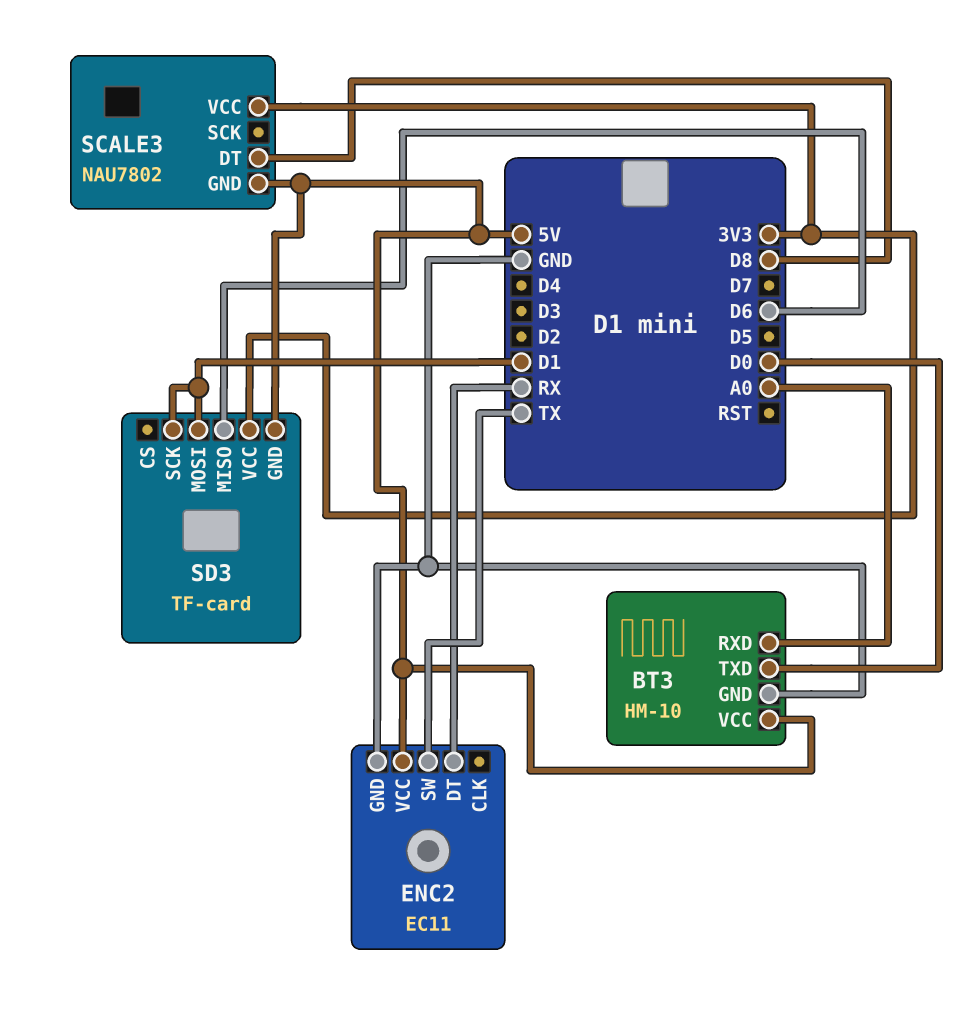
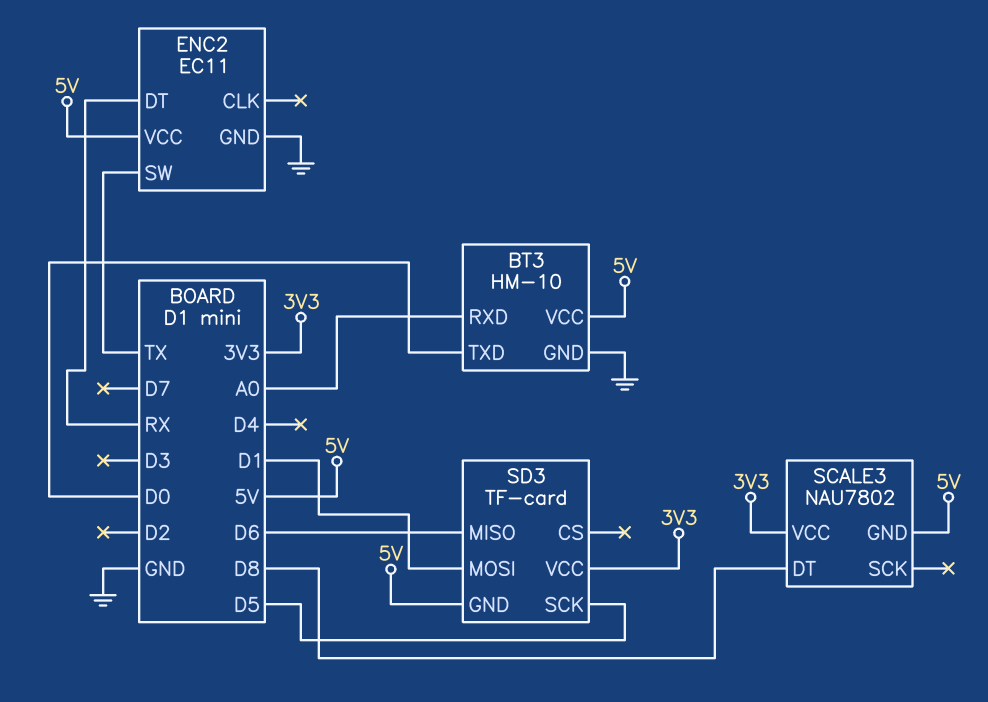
SD3 pin SCK: D1 -> D5

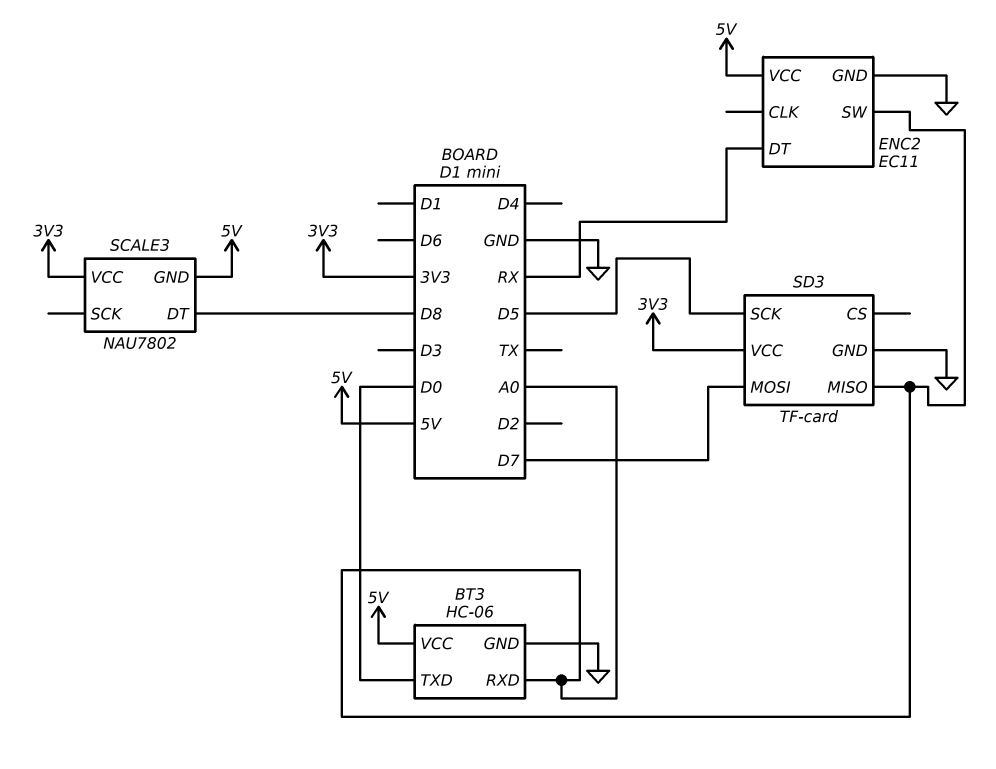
BT3: HM-10 -> HC-06
ENC2 pin SW: TX -> A0
SD3 pin GND: 5V -> GND
SD3 pin MISO: D6 -> A0
SD3 pin MOSI: D1 -> D7

